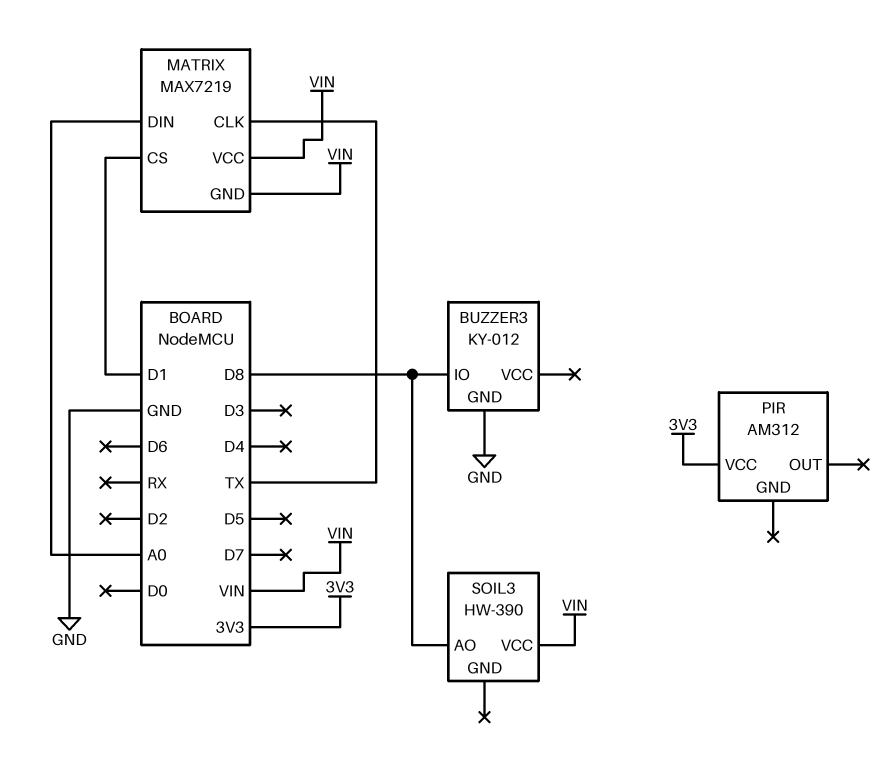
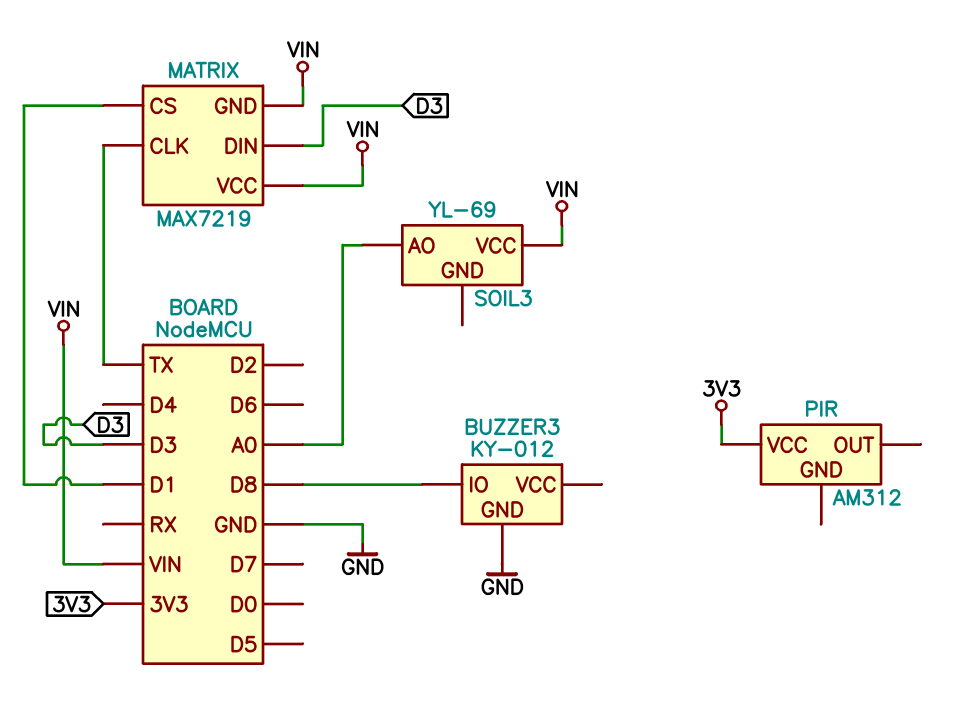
MATRIX pin DIN: A0 -> D3
SOIL3: HW-390 -> YL-69
SOIL3 pin AO: D8 -> A0

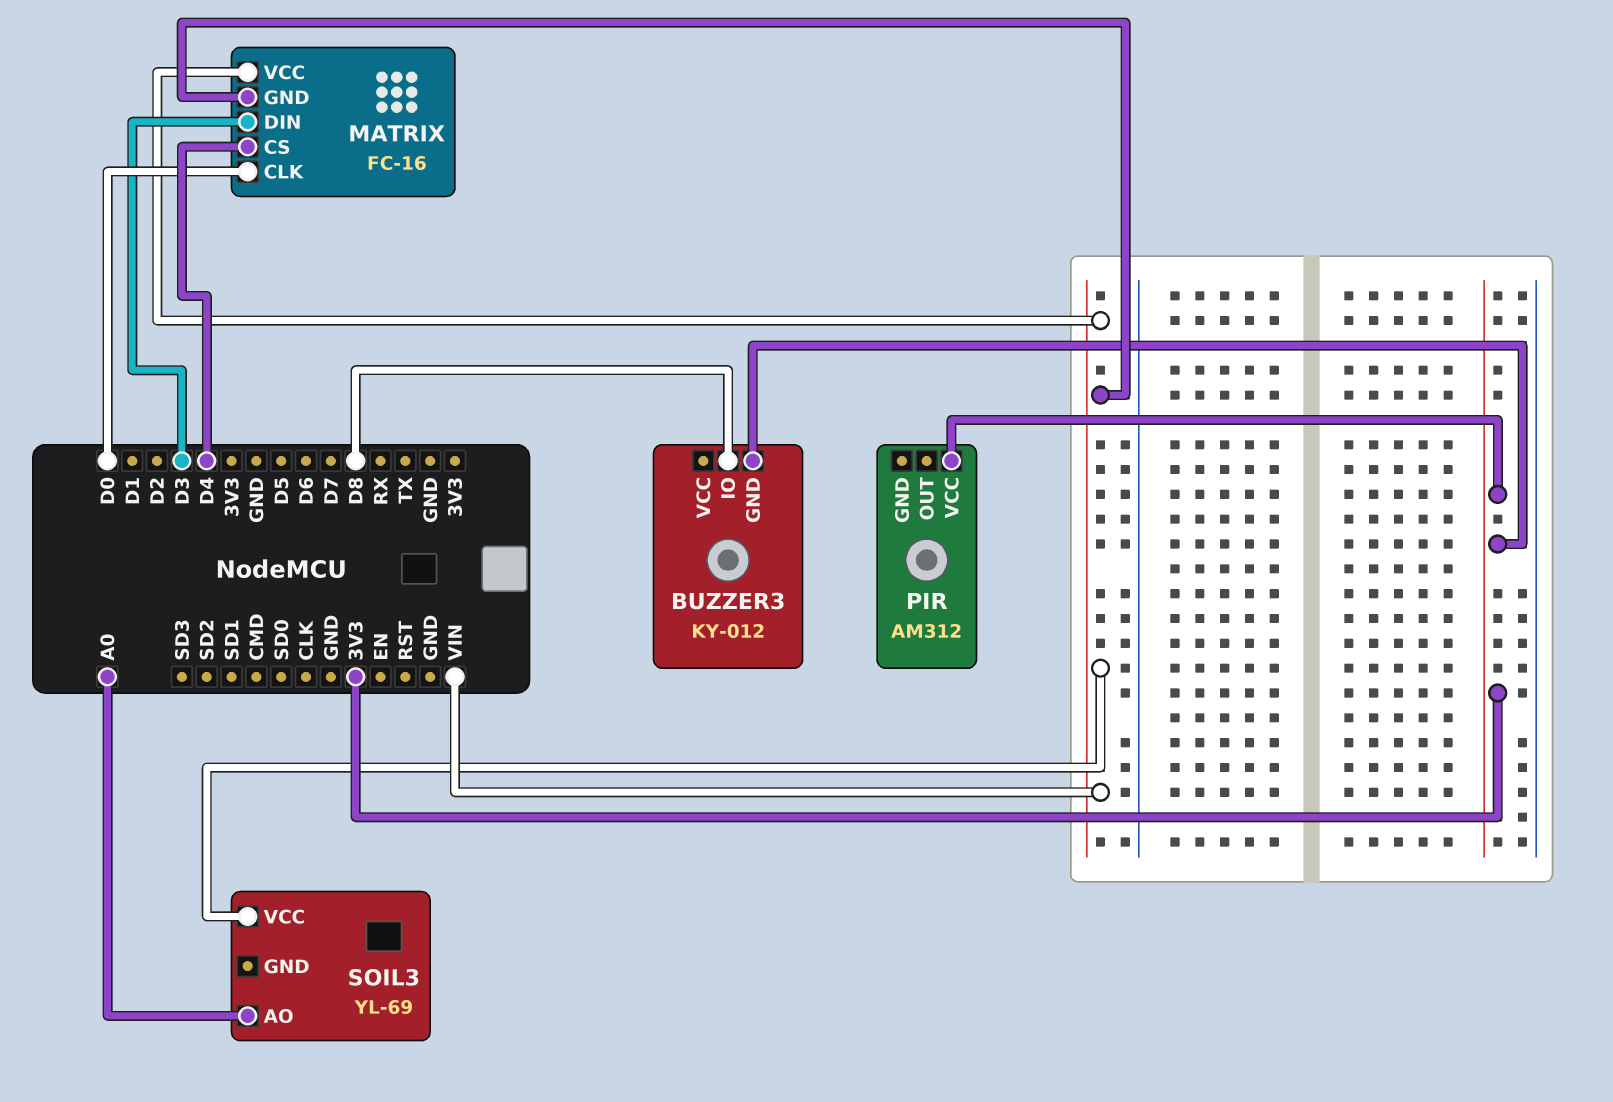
BUZZER3 pin GND: GND -> 3V3
MATRIX: MAX7219 -> FC-16
MATRIX pin CLK: TX -> D0
MATRIX pin CS: D1 -> D4

